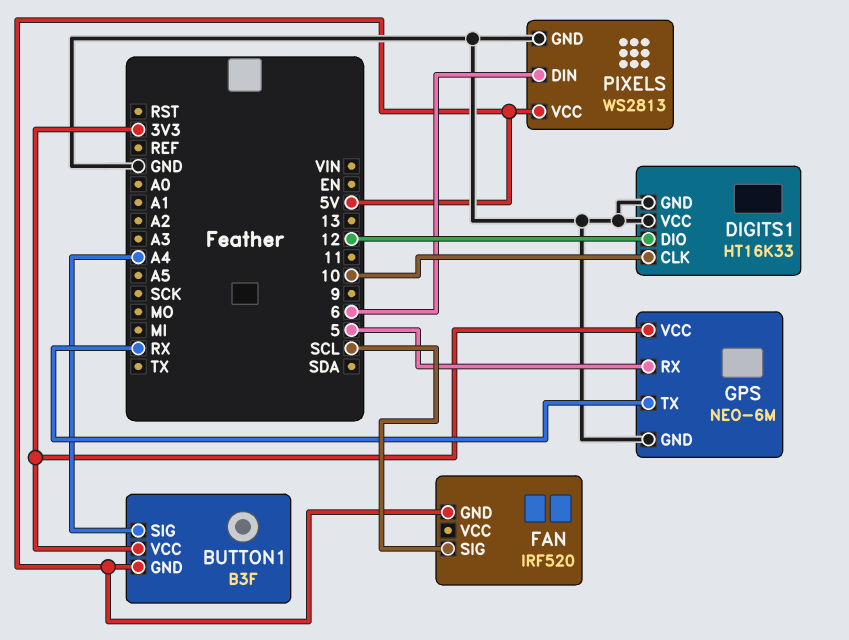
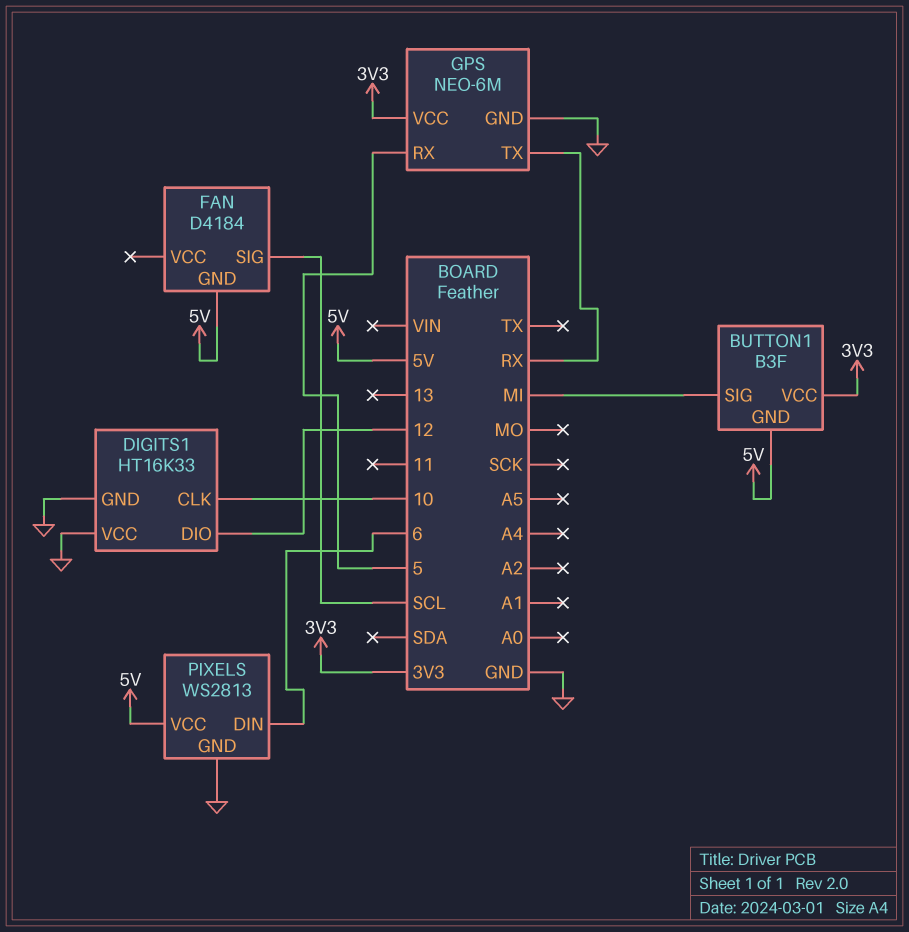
BUTTON1 pin SIG: A4 -> MI
FAN: IRF520 -> D4184

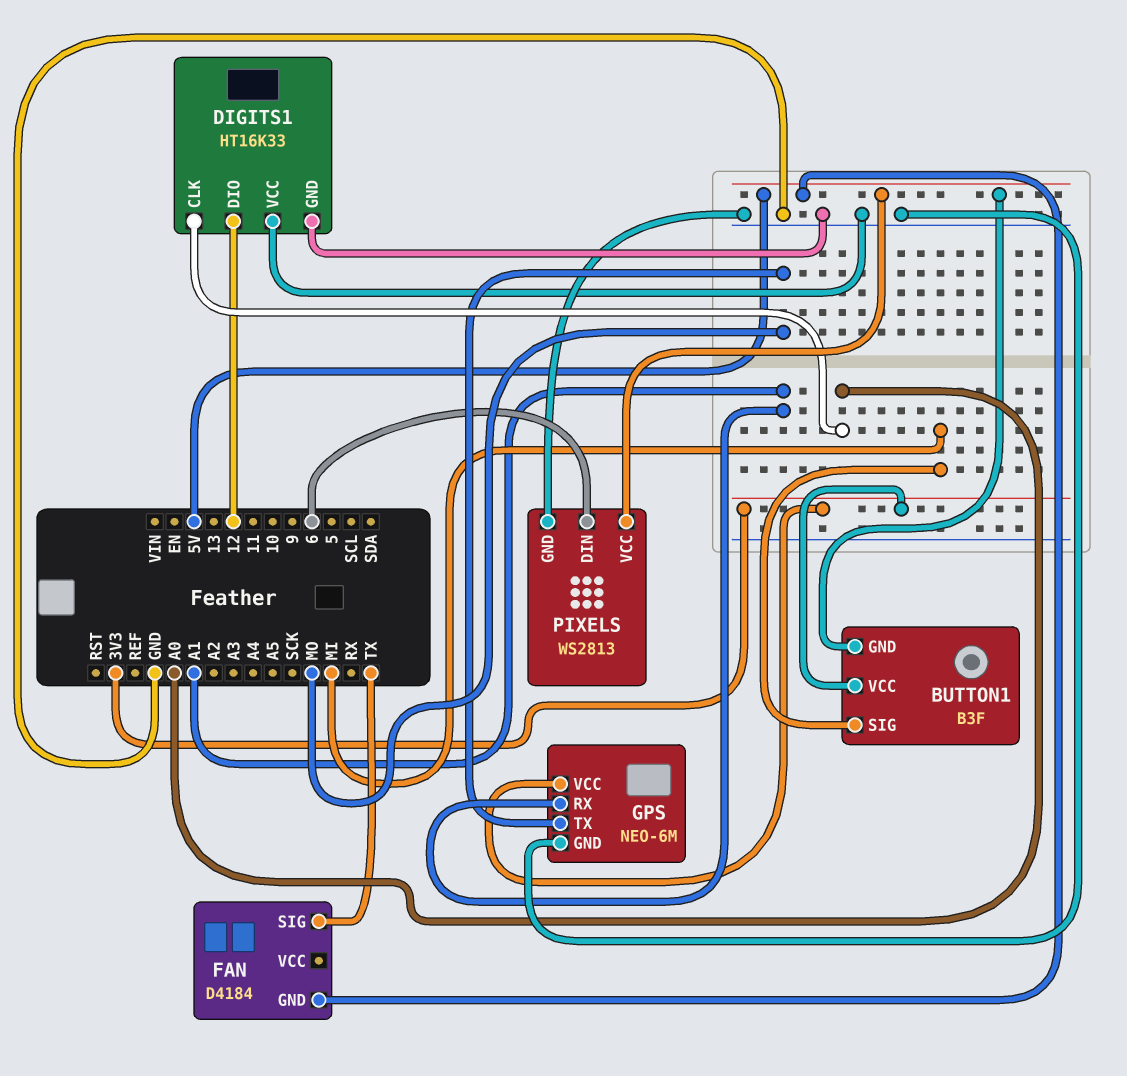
DIGITS1 pin CLK: 10 -> A0
FAN pin SIG: SCL -> TX
GPS pin RX: 5 -> A1
GPS pin TX: RX -> MO

